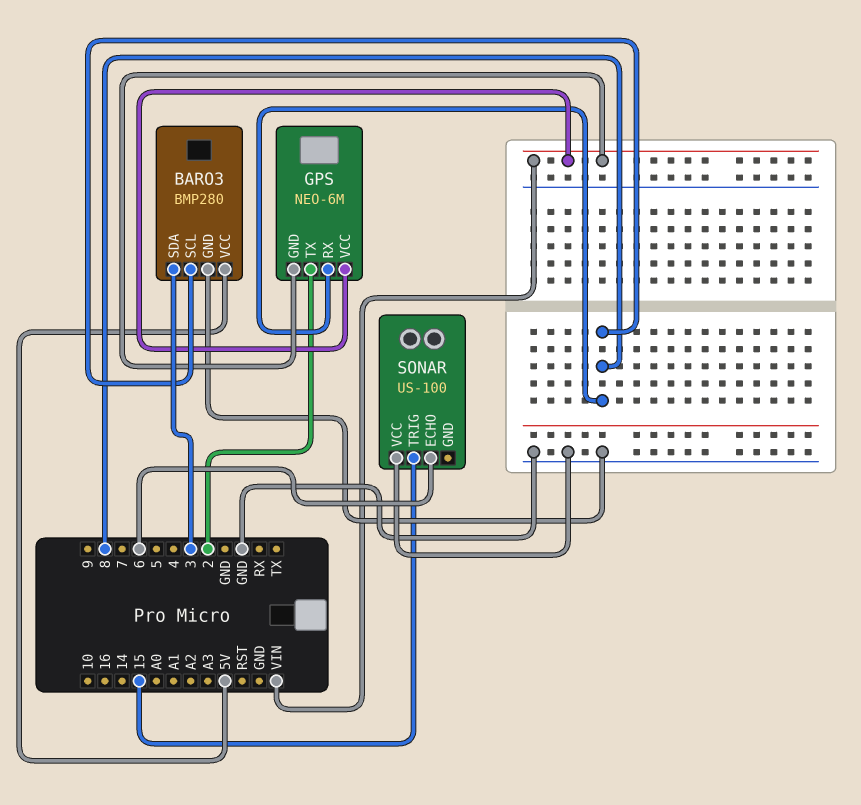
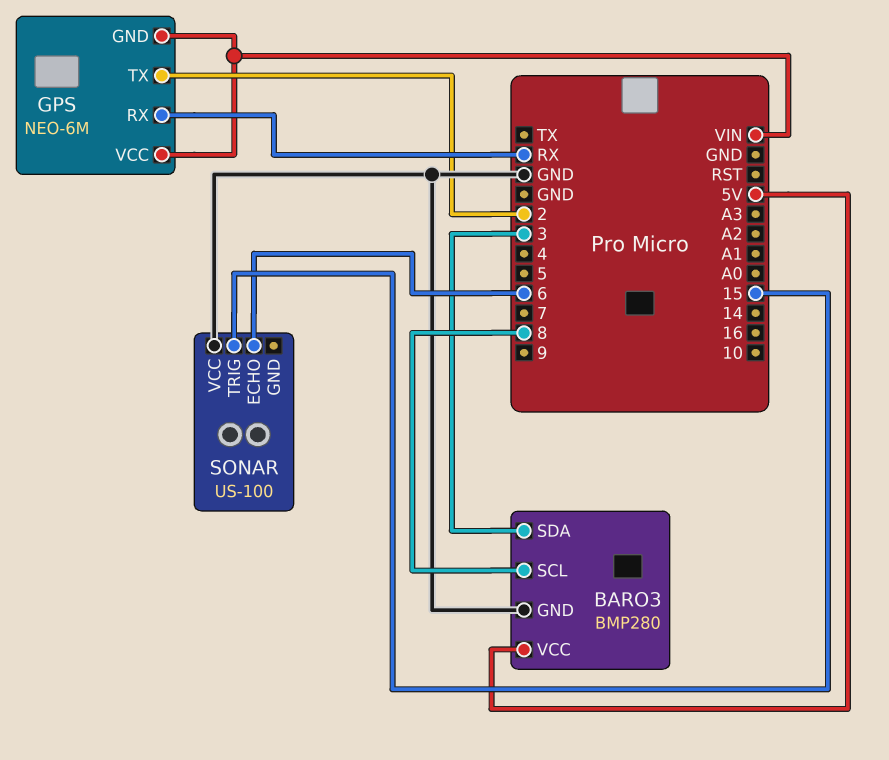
GPS pin RX: 8 -> RX

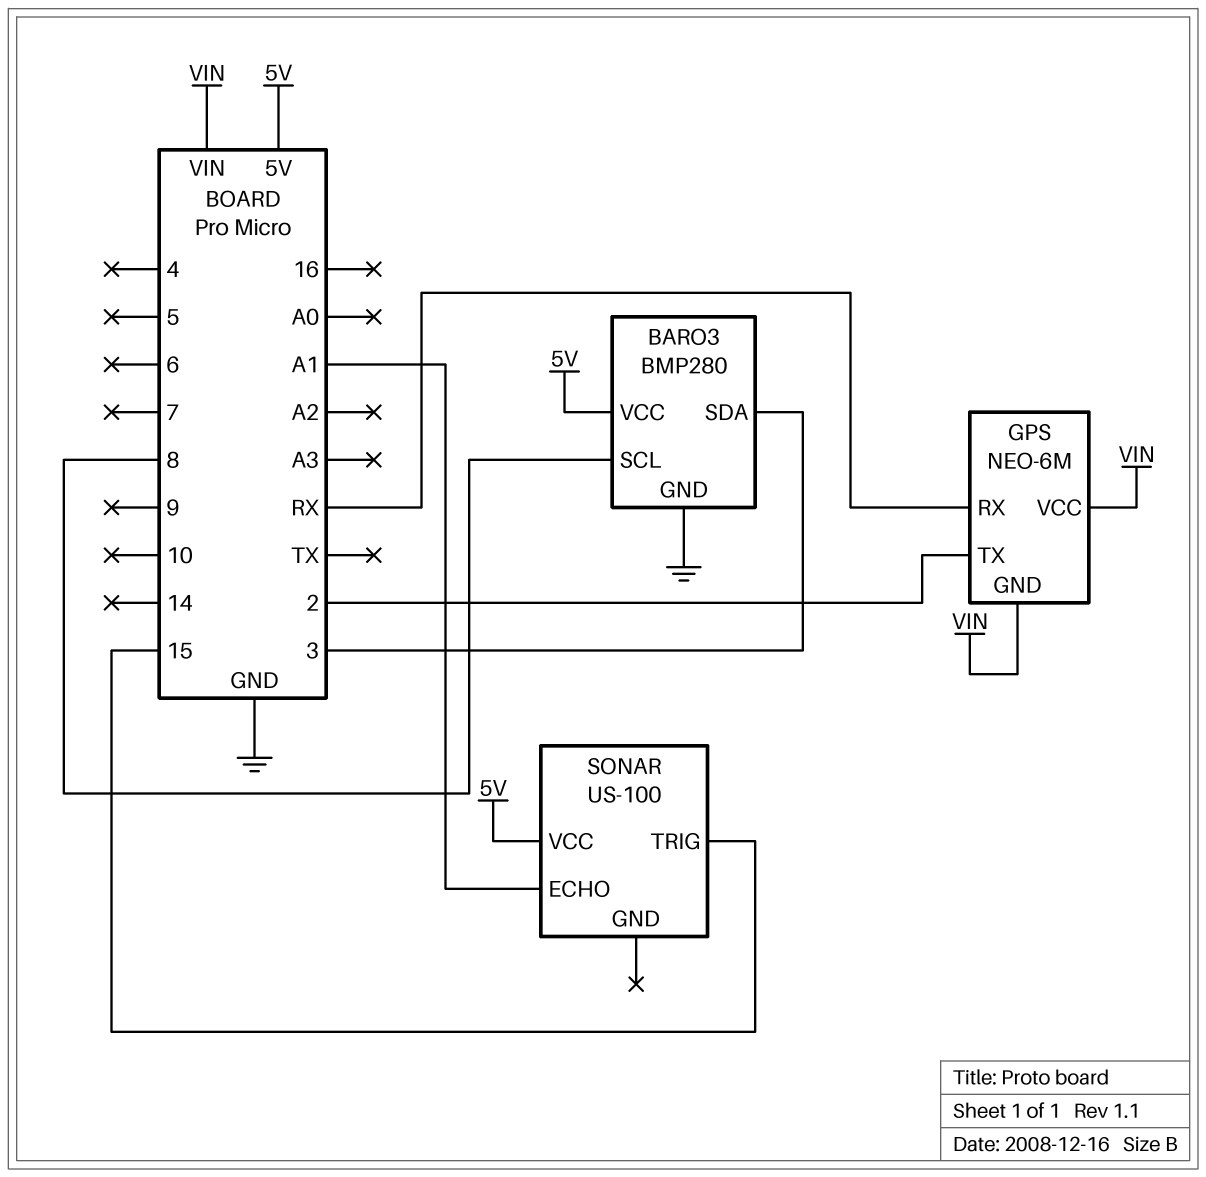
SONAR pin ECHO: 6 -> A1
SONAR pin VCC: GND -> 5V

